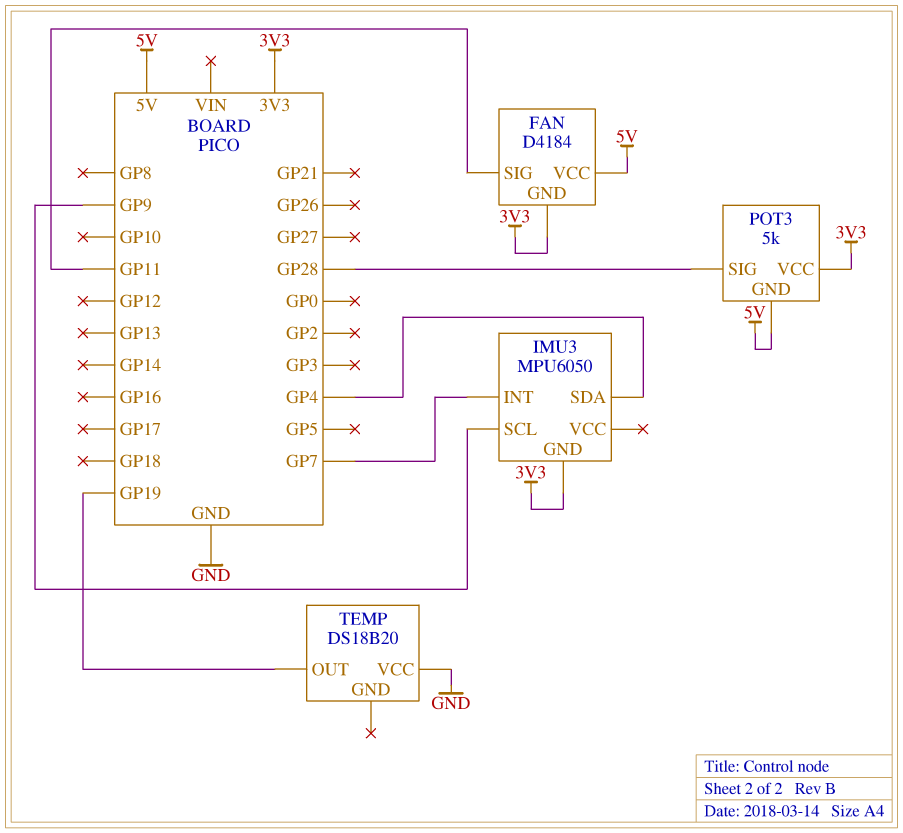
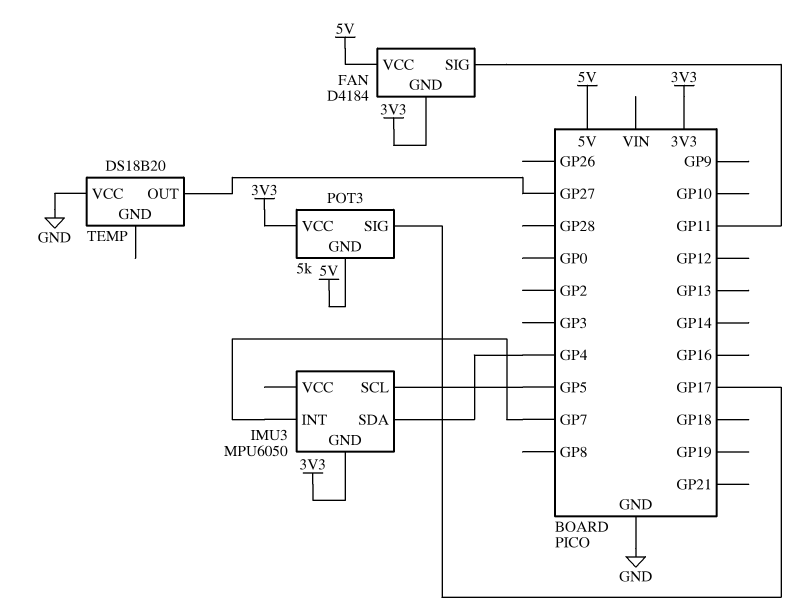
IMU3 pin SCL: GP9 -> GP5
POT3 pin SIG: GP28 -> GP17
TEMP pin OUT: GP19 -> GP27

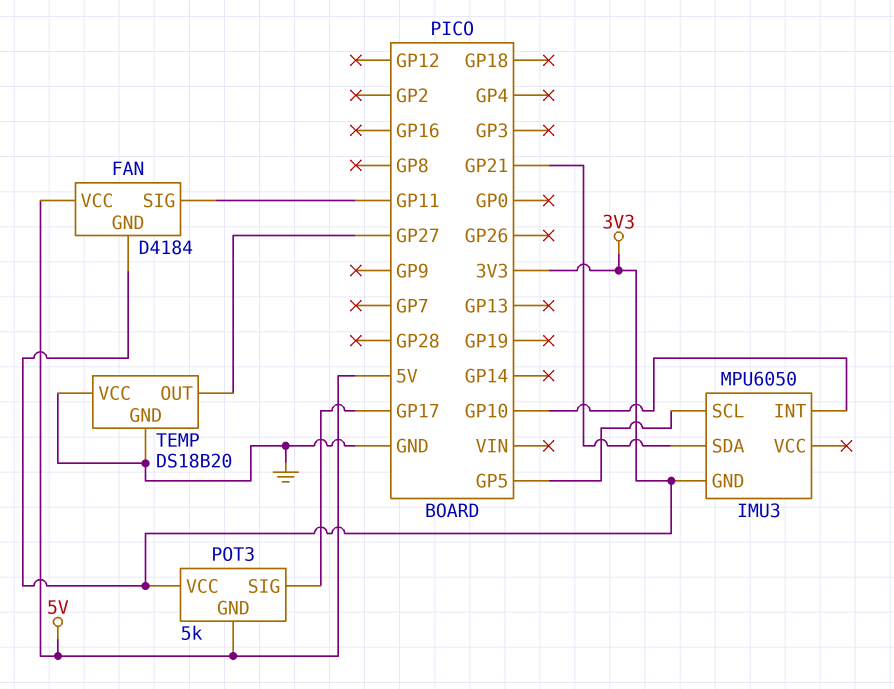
IMU3 pin INT: GP7 -> GP10
IMU3 pin SDA: GP4 -> GP21
TEMP pin GND: none -> GND

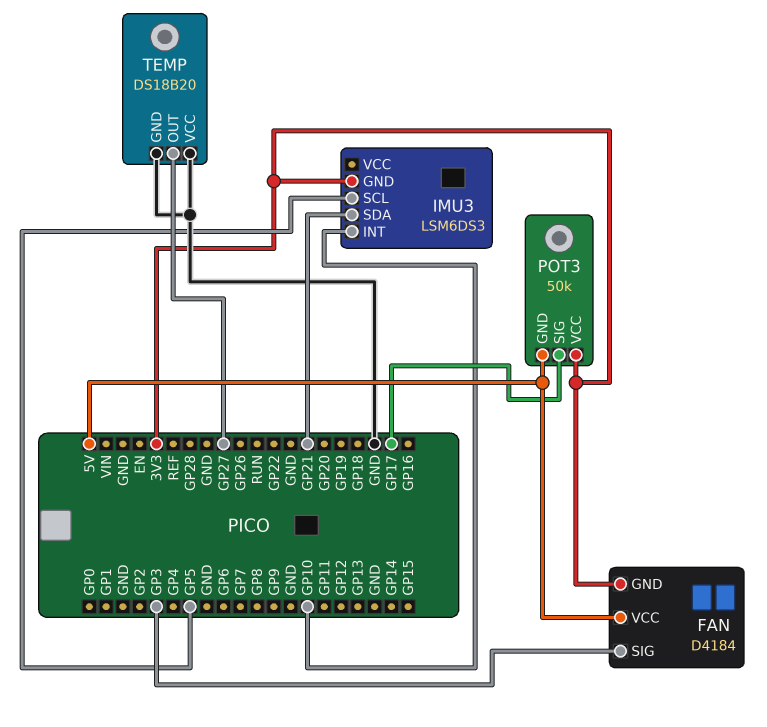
FAN pin SIG: GP11 -> GP3
IMU3: MPU6050 -> LSM6DS3
POT3: 5k -> 50k

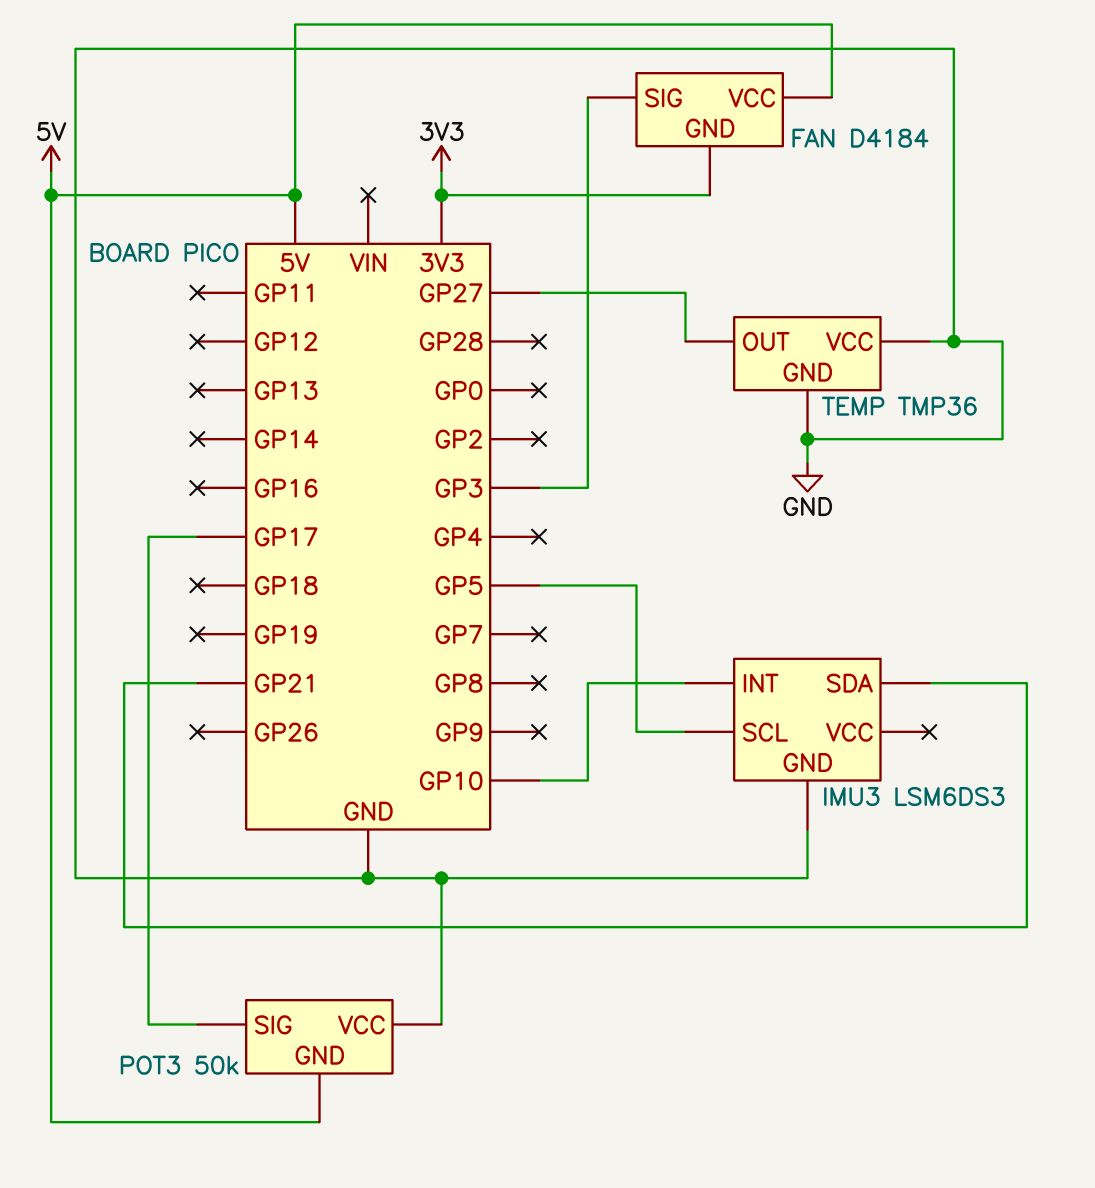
IMU3 pin GND: 3V3 -> GND
POT3 pin VCC: 3V3 -> GND
TEMP: DS18B20 -> TMP36

